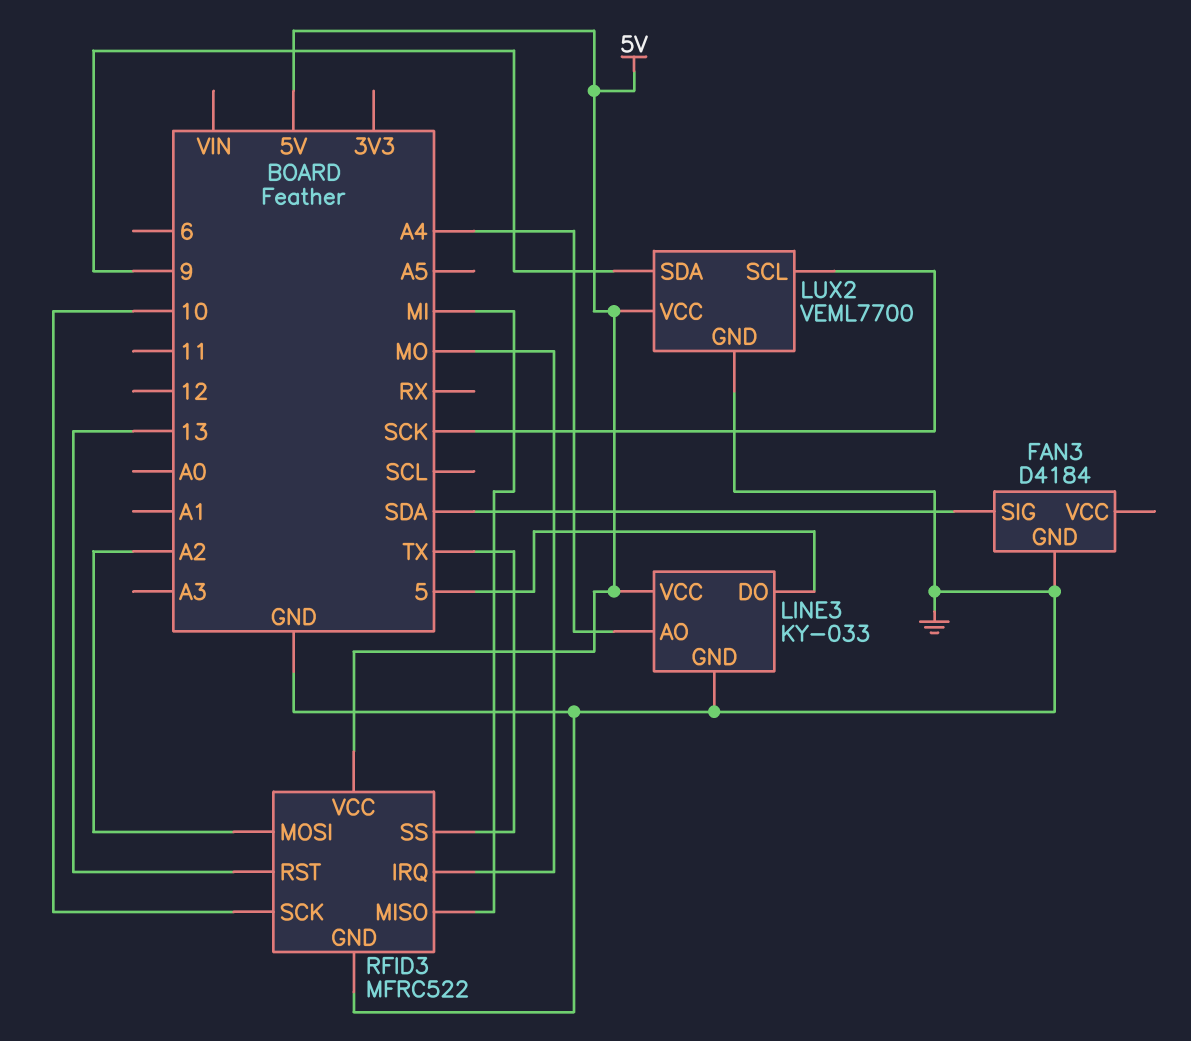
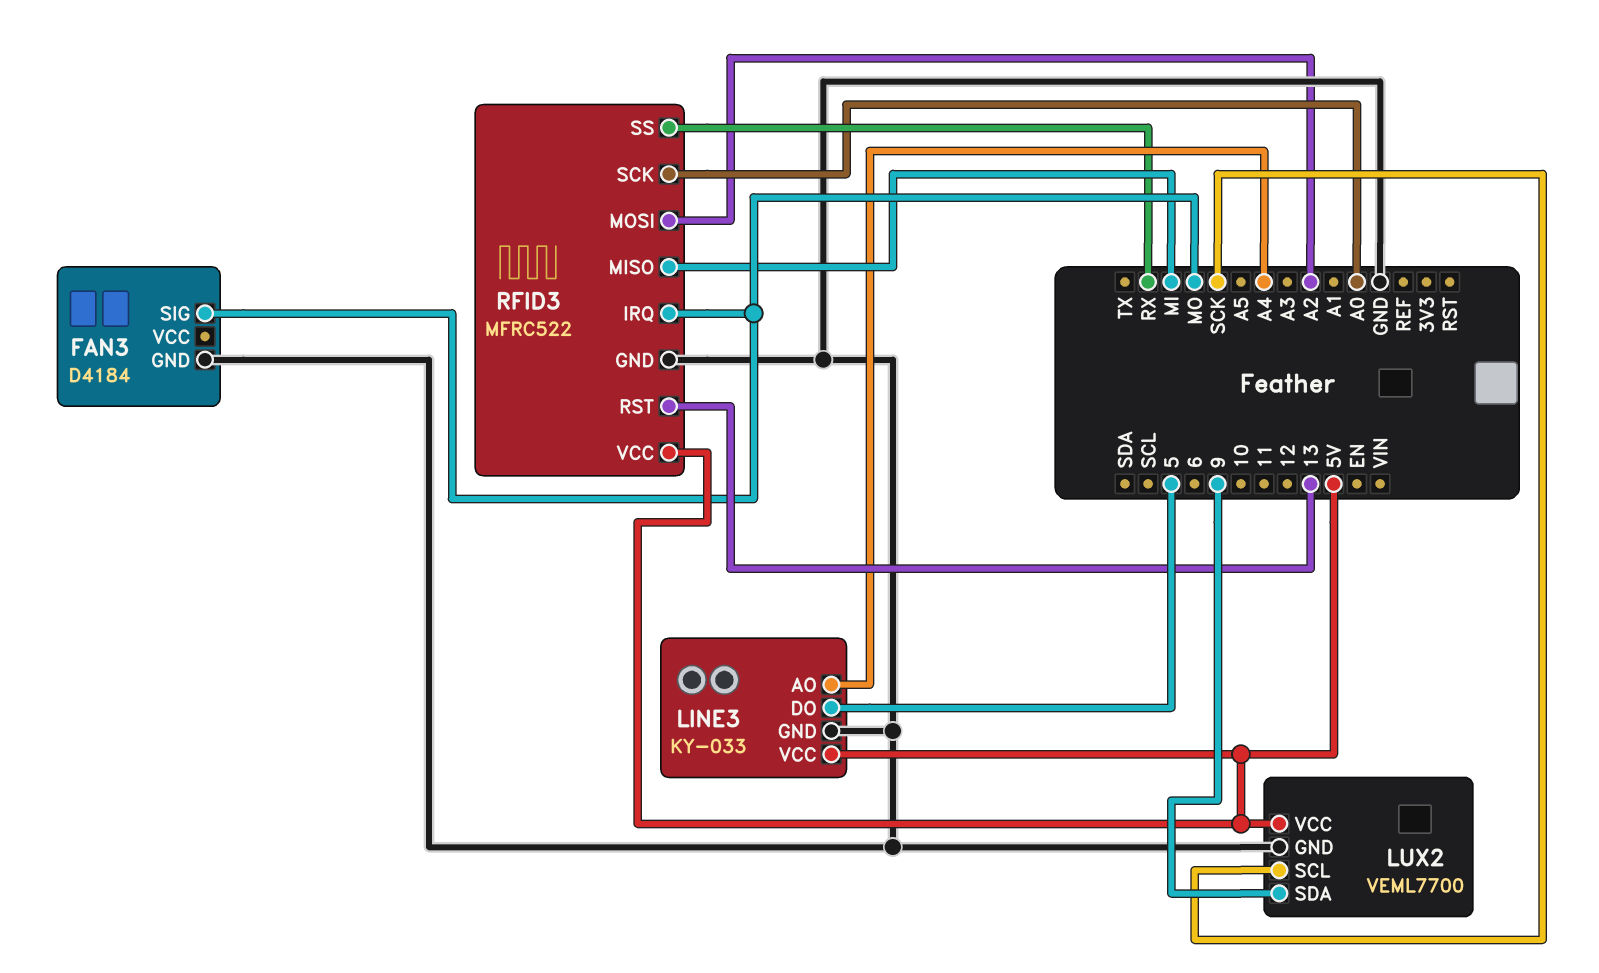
FAN3 pin SIG: SDA -> MO
RFID3 pin SCK: 10 -> A0
RFID3 pin SS: TX -> RX

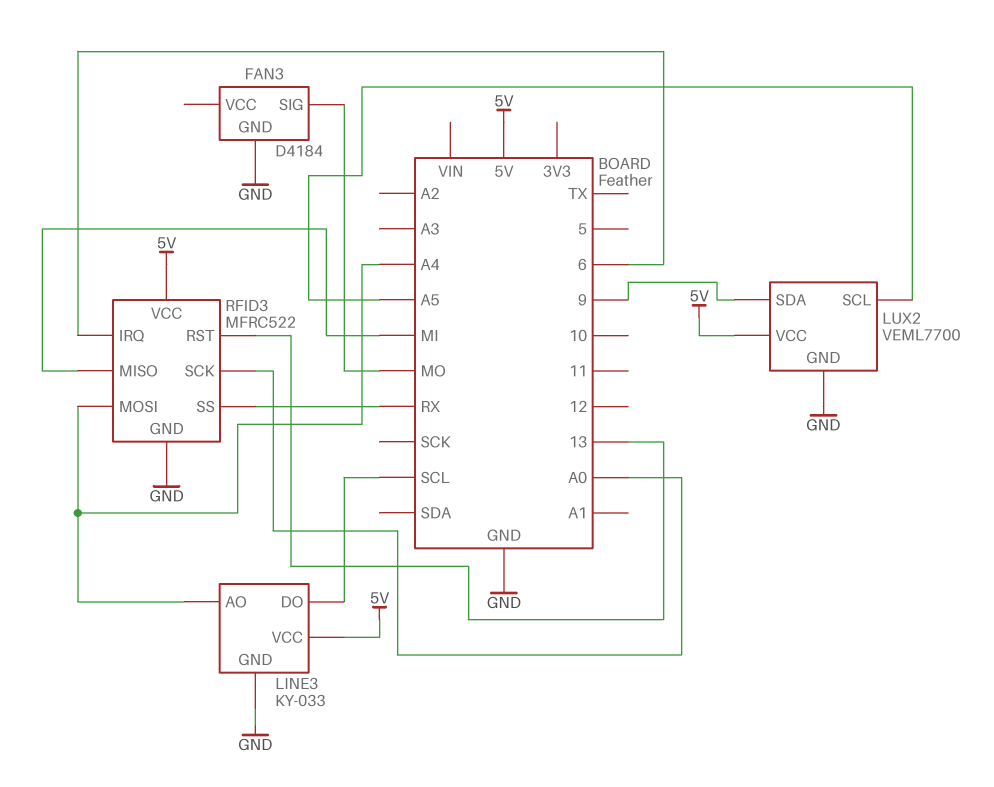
LINE3 pin DO: 5 -> SCL
LUX2 pin SCL: SCK -> A5
RFID3 pin IRQ: MO -> 6
RFID3 pin MOSI: A2 -> A4

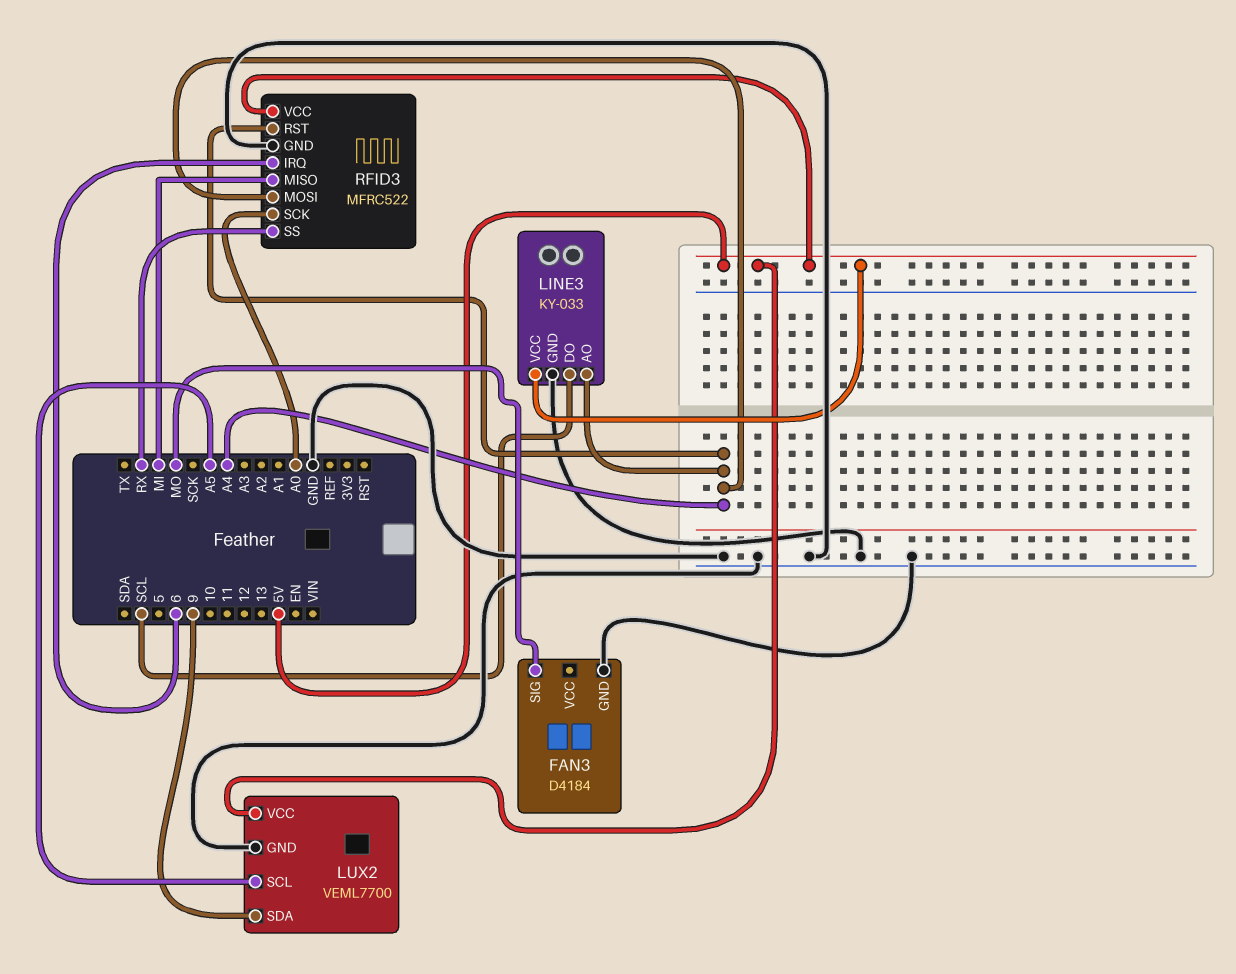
RFID3 pin RST: 13 -> A4

